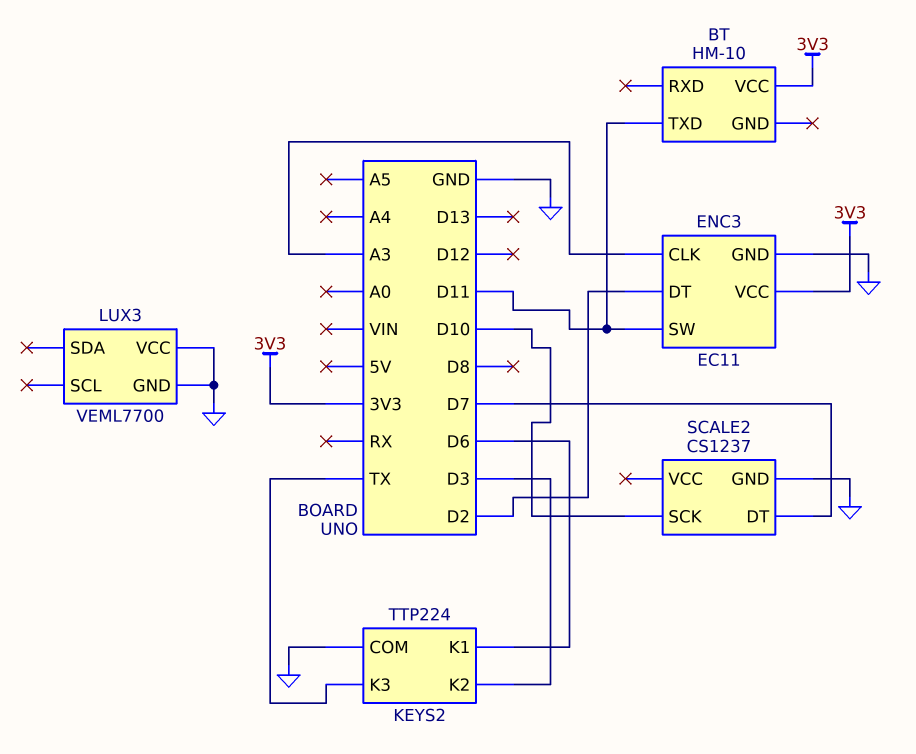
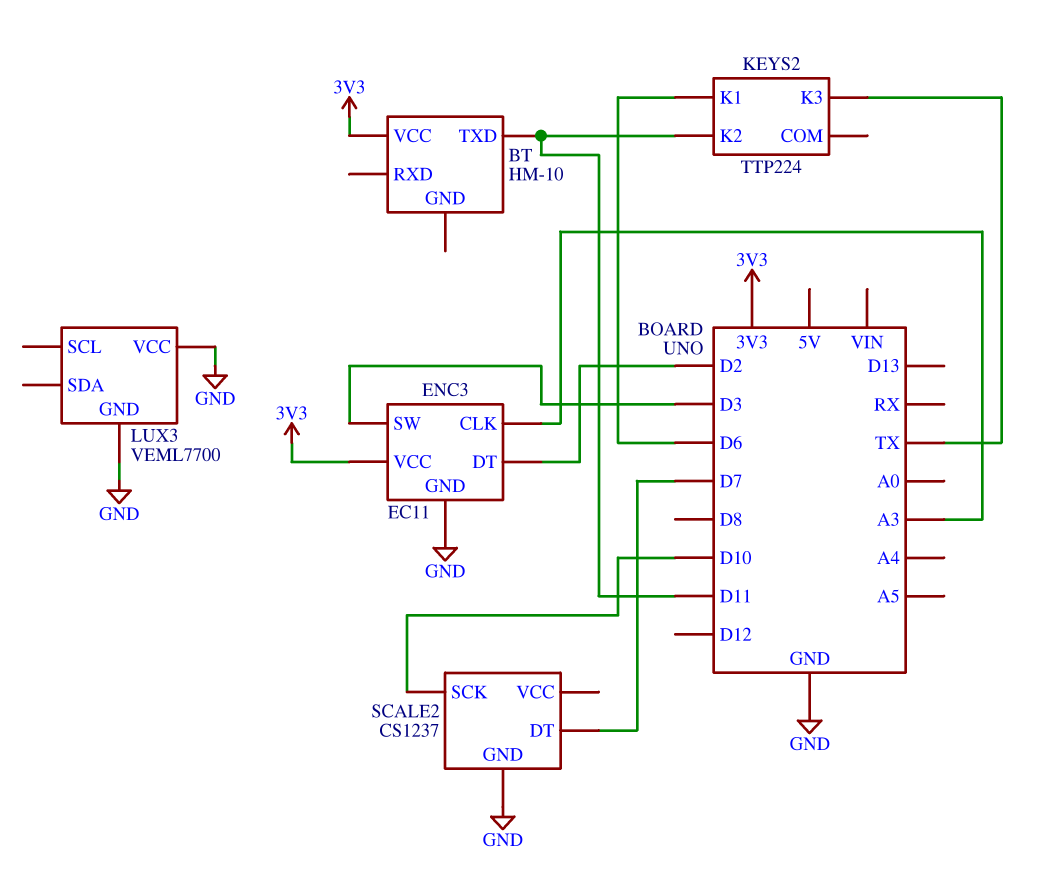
ENC3 pin SW: D11 -> D3
KEYS2 pin COM: GND -> none
KEYS2 pin K2: D3 -> D11

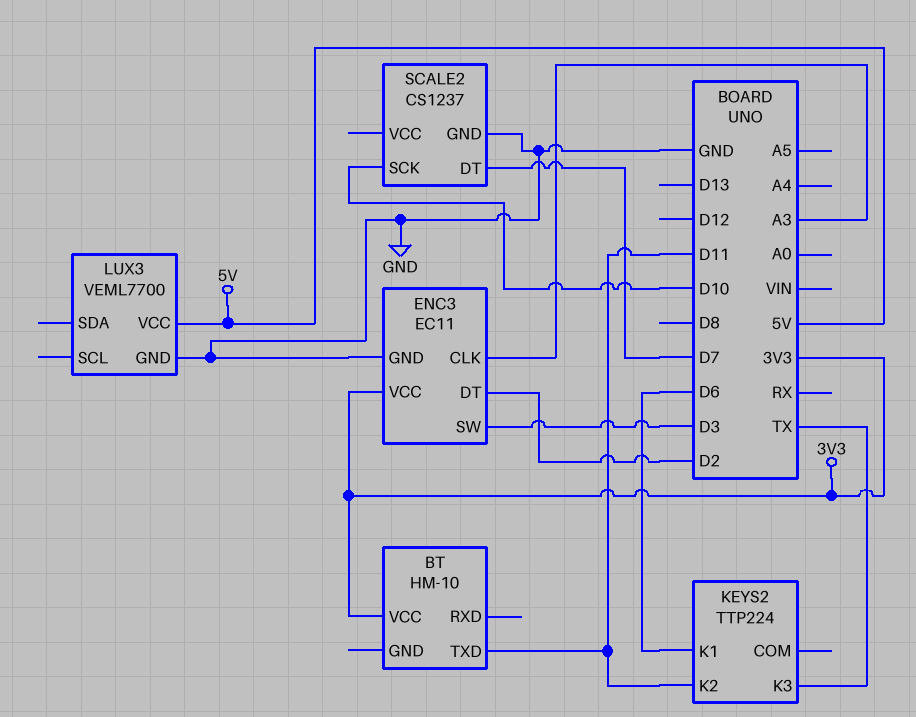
LUX3 pin VCC: GND -> 5V

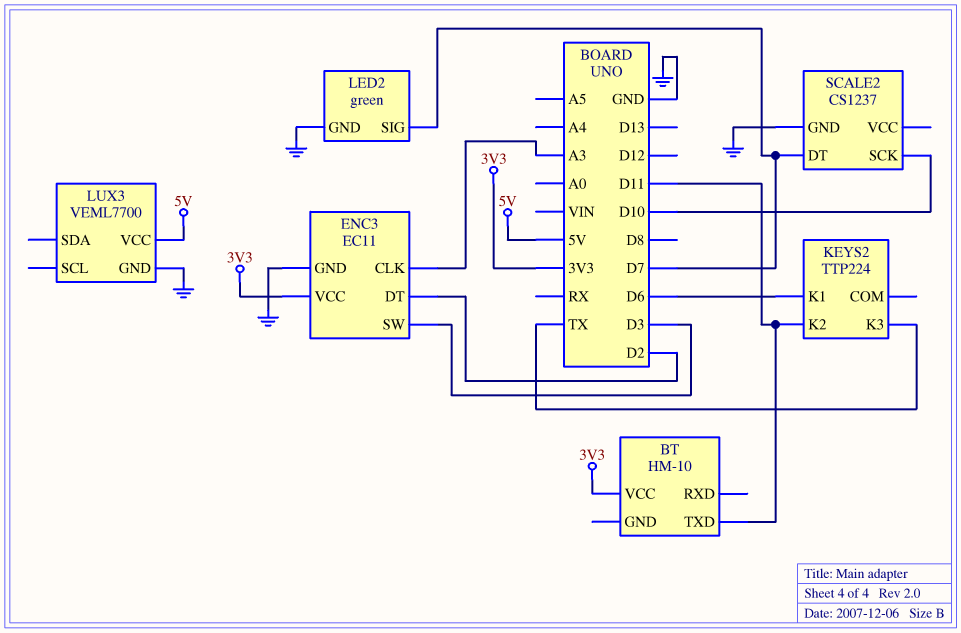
LED2: none -> green
LED2 pin GND: none -> GND
LED2 pin SIG: none -> D7

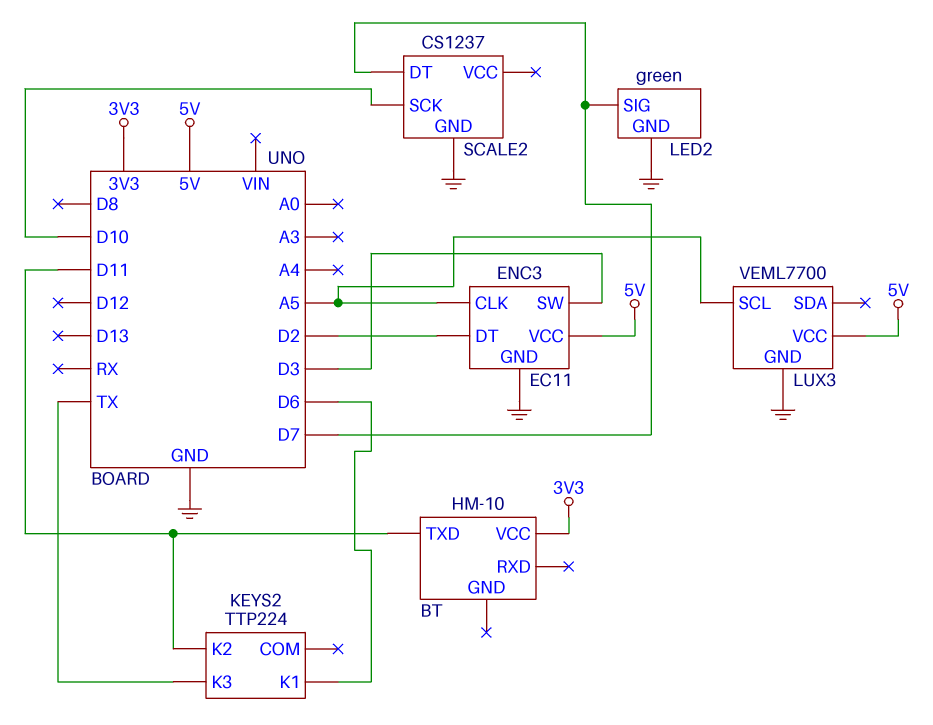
ENC3 pin CLK: A3 -> A5
ENC3 pin VCC: 3V3 -> 5V
LUX3 pin SCL: none -> A5

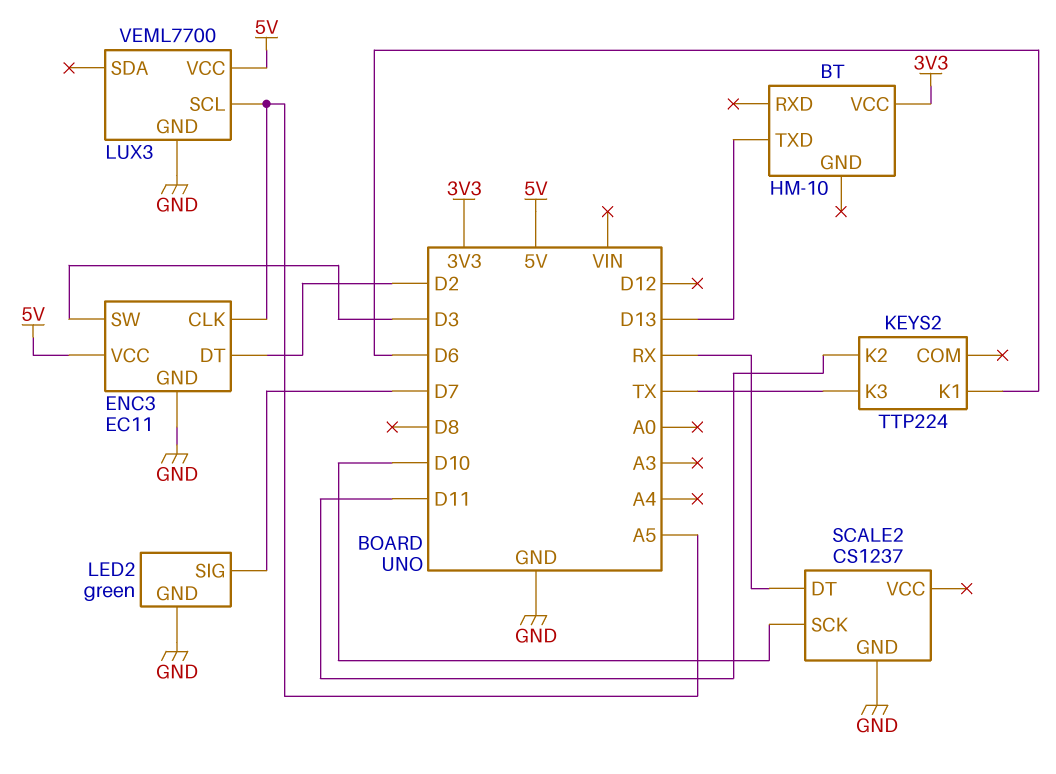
BT pin TXD: D11 -> D13
SCALE2 pin DT: D7 -> RX

